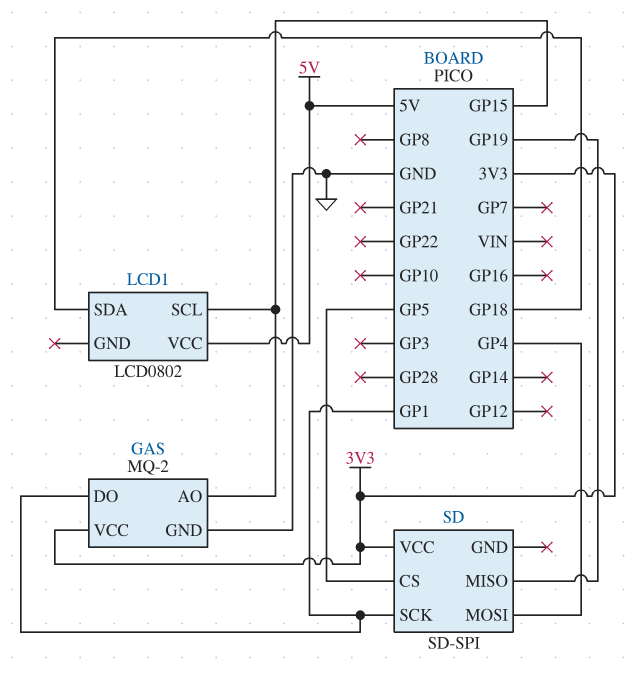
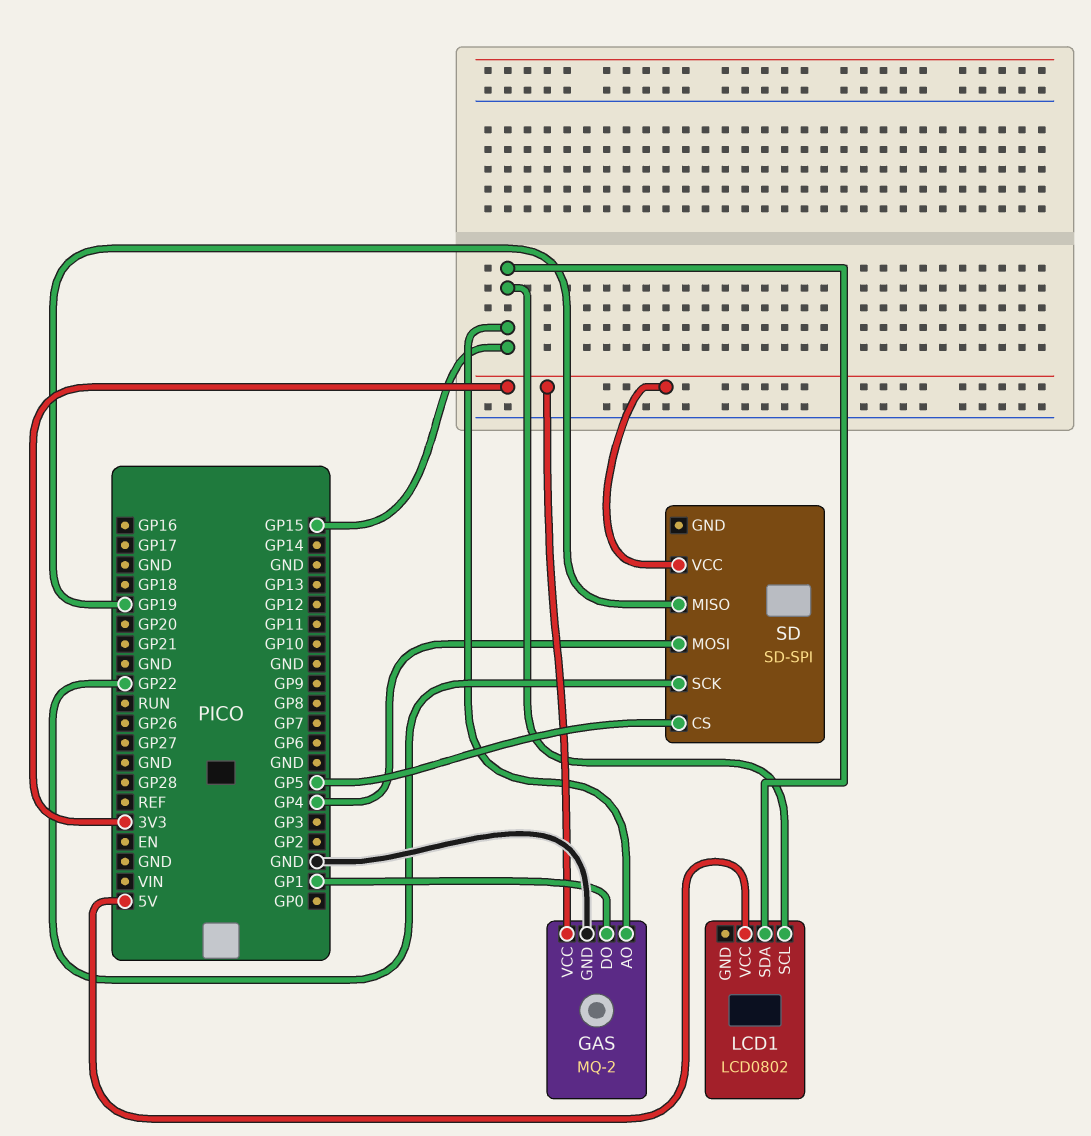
LCD1 pin SDA: GP18 -> GP15
SD pin SCK: GP1 -> GP22

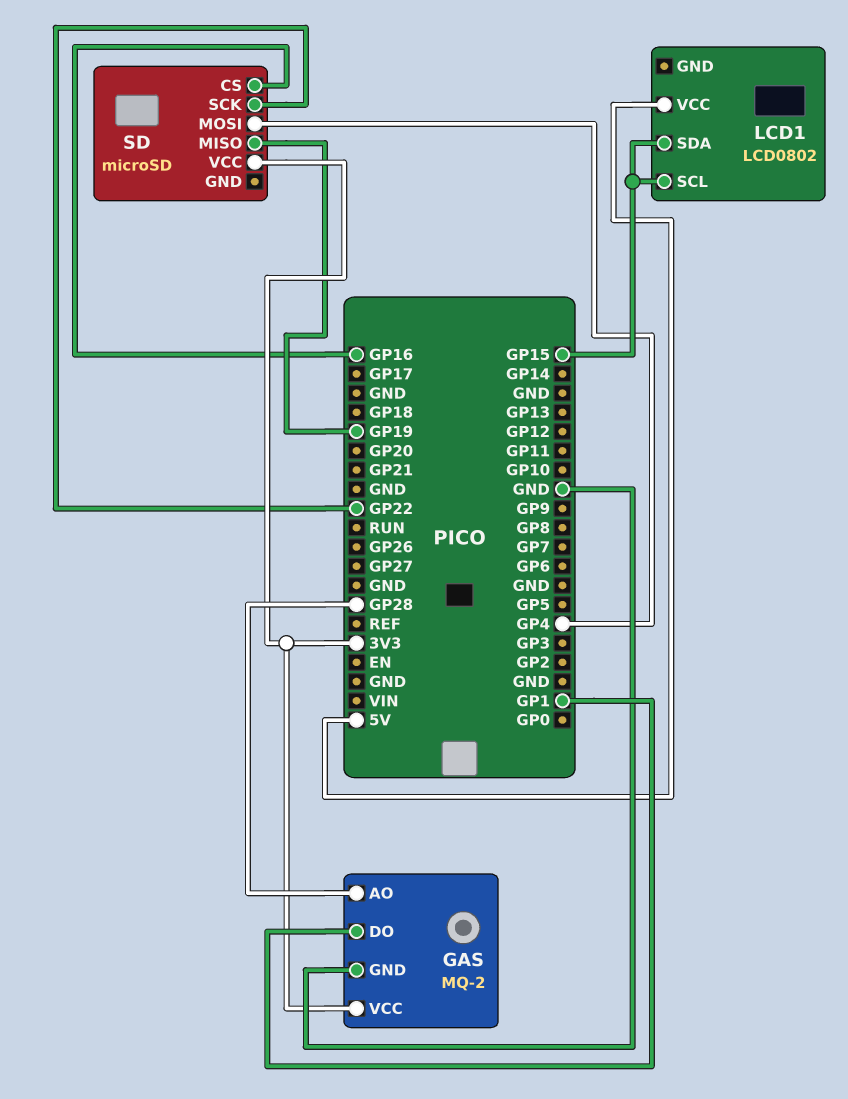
GAS pin AO: GP15 -> GP28
SD: SD-SPI -> microSD
SD pin CS: GP5 -> GP16

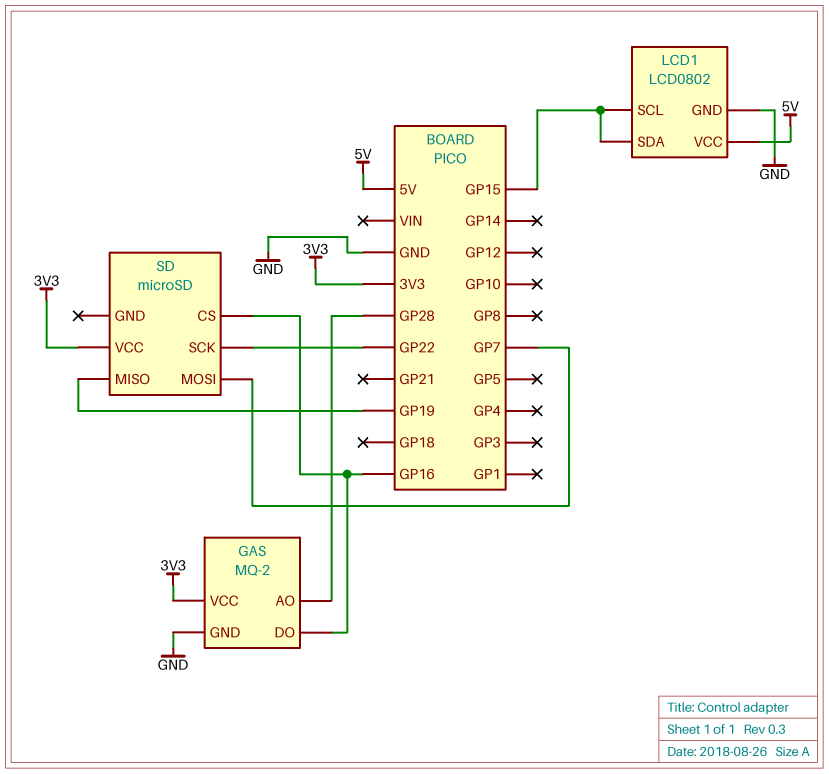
GAS pin DO: GP1 -> GP16
LCD1 pin GND: none -> GND
SD pin MOSI: GP4 -> GP7

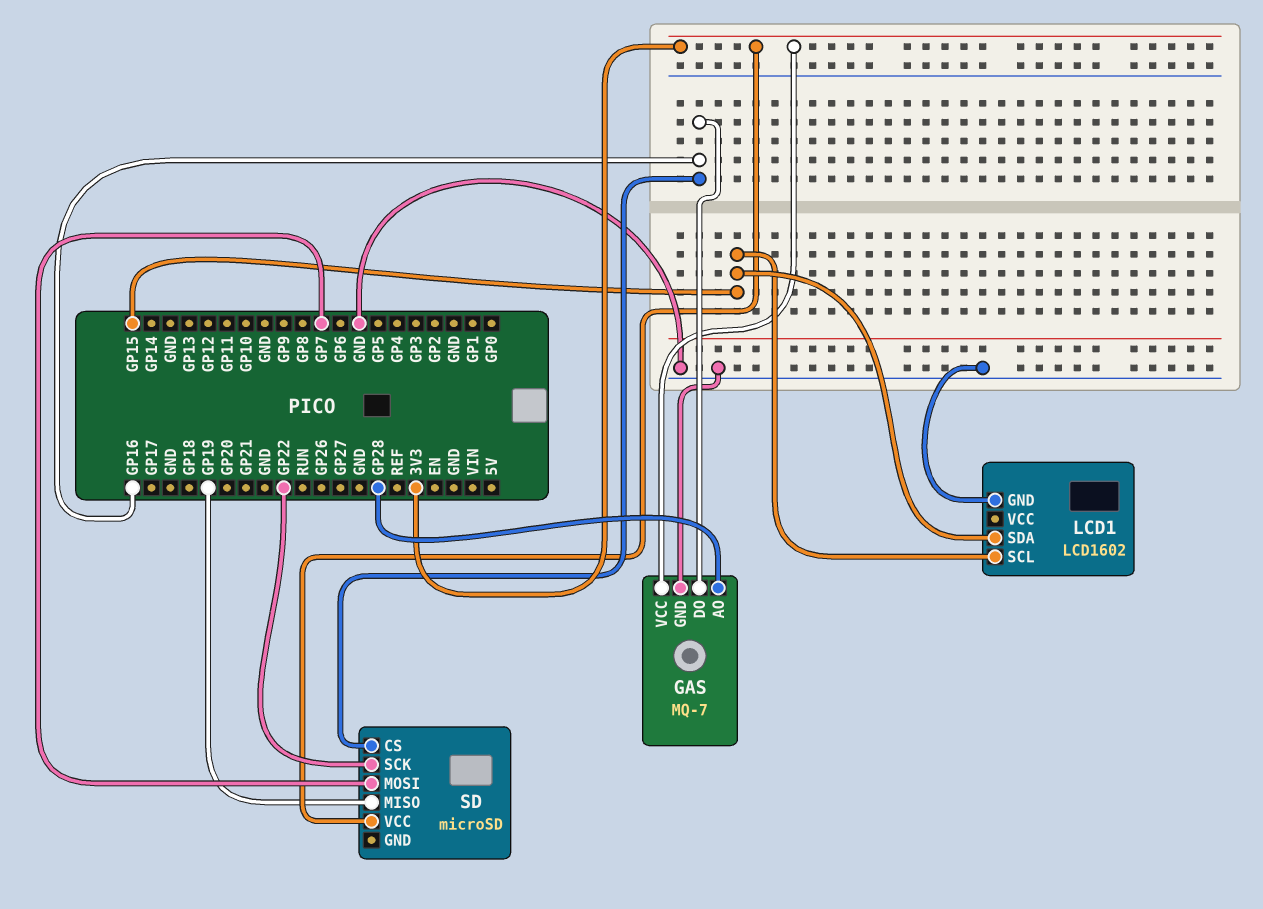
GAS: MQ-2 -> MQ-7
LCD1: LCD0802 -> LCD1602
LCD1 pin VCC: 5V -> none

